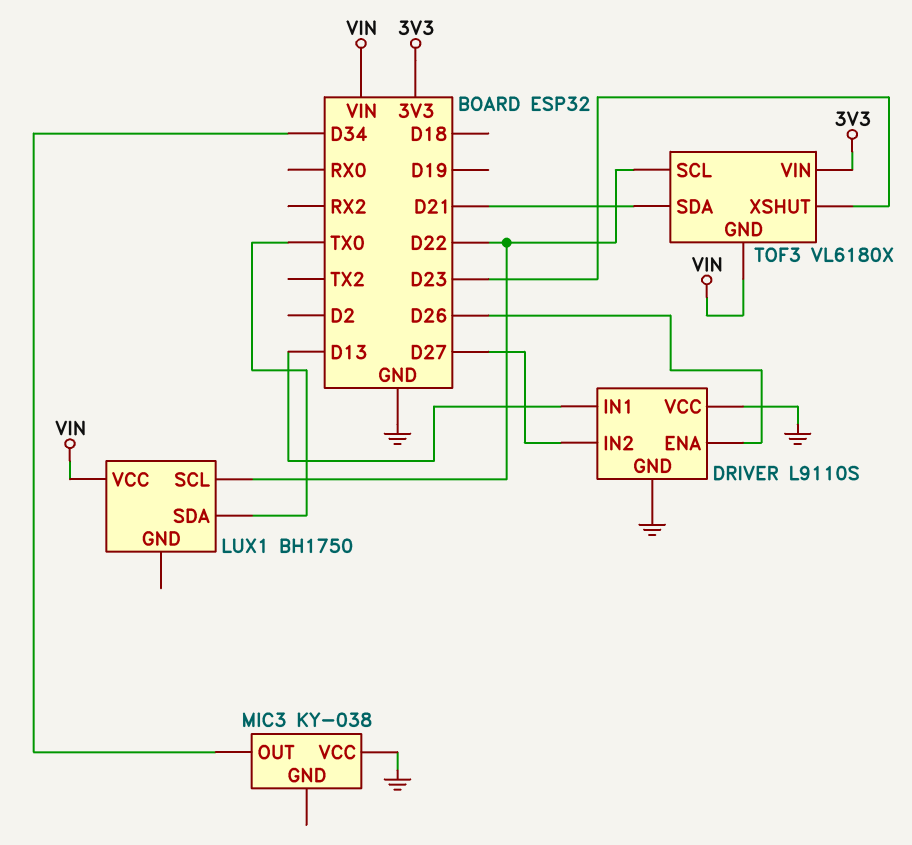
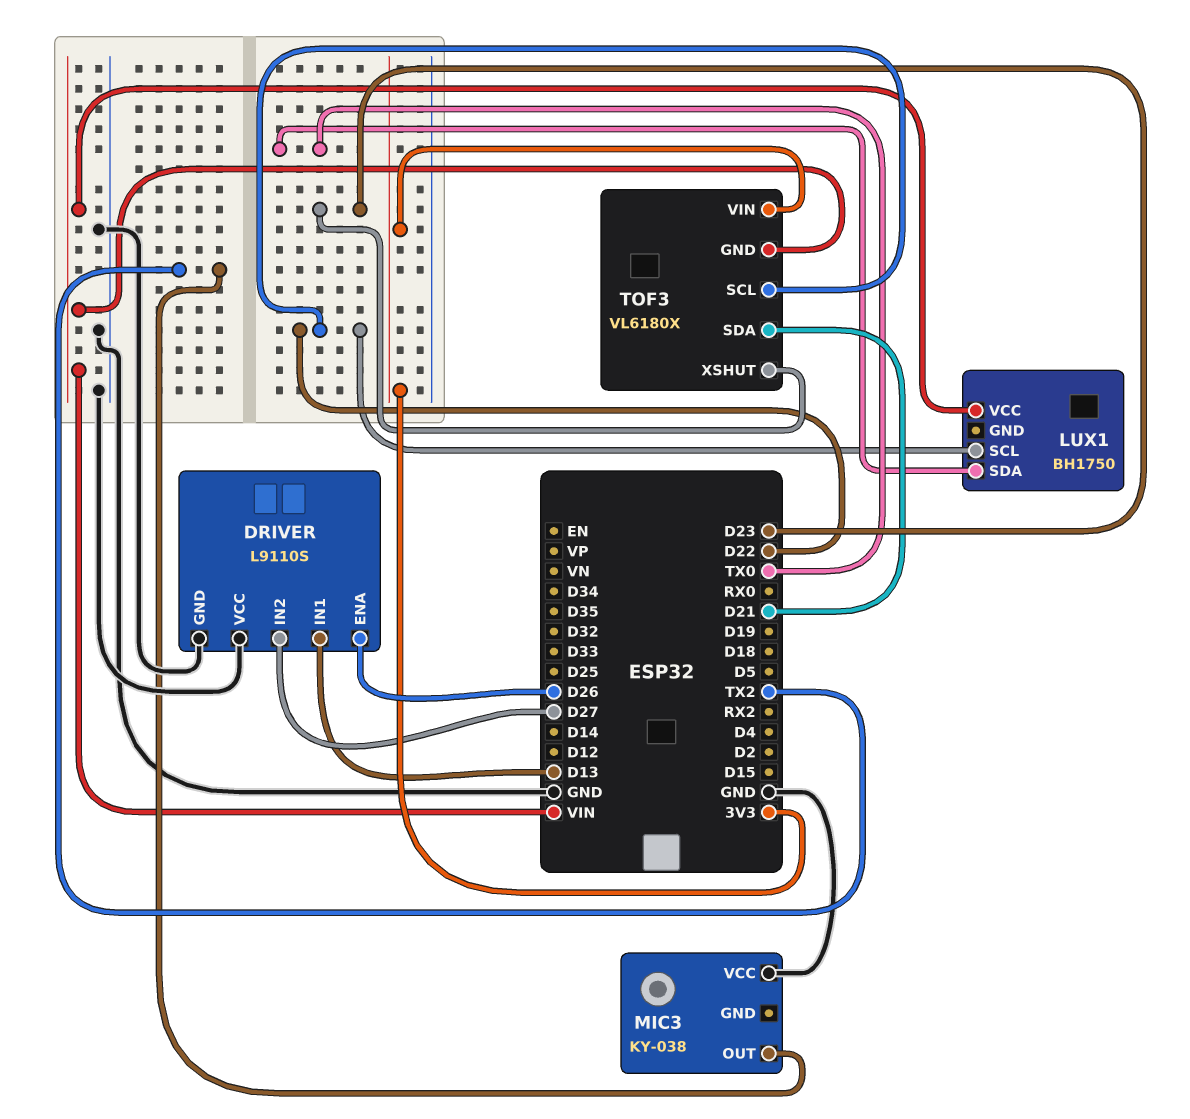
MIC3 pin OUT: D34 -> TX2

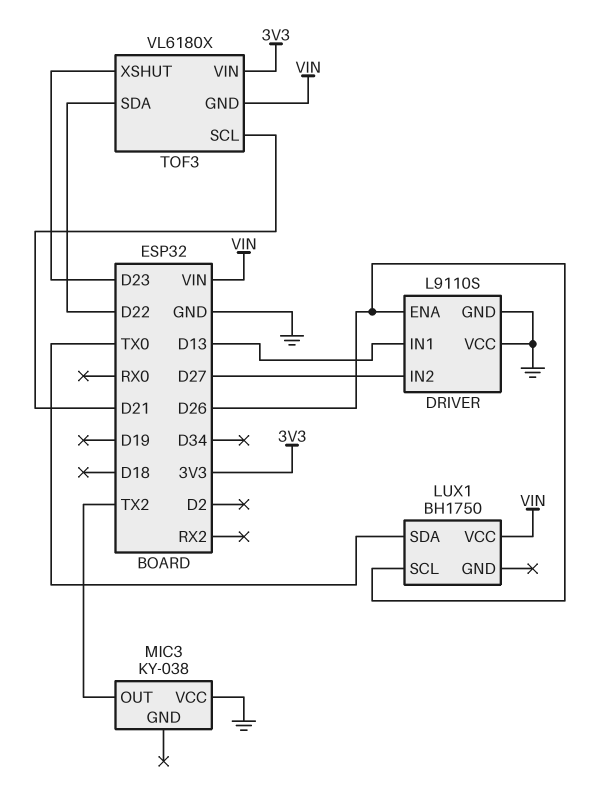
LUX1 pin SCL: D22 -> D26
TOF3 pin SCL: D22 -> D21
TOF3 pin SDA: D21 -> D22

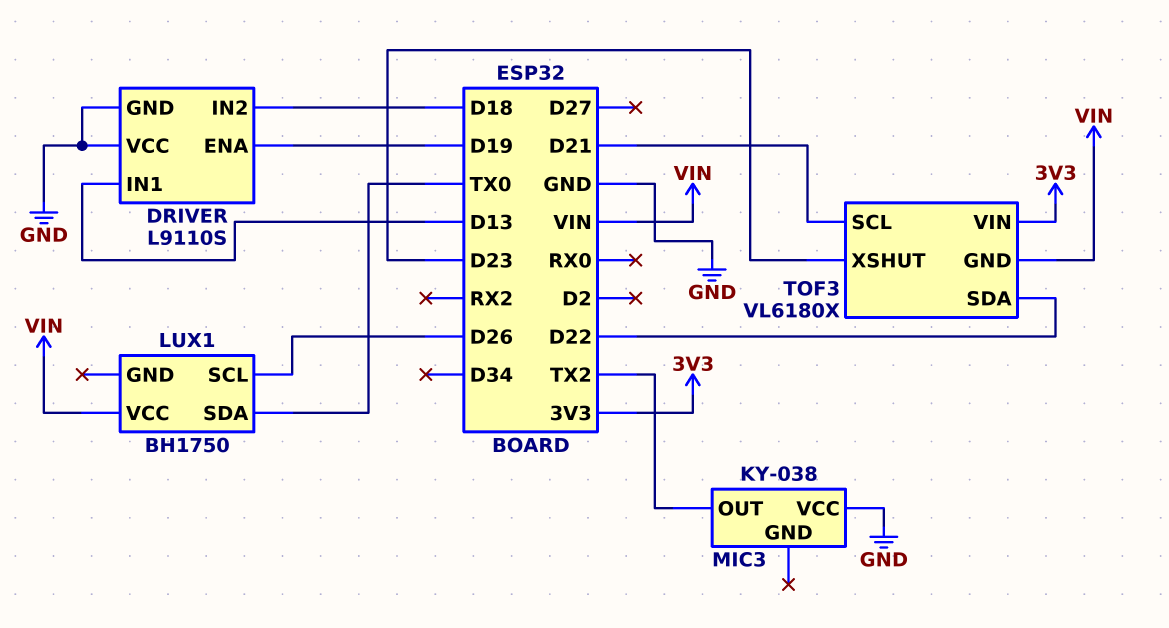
DRIVER pin ENA: D26 -> D19
DRIVER pin IN2: D27 -> D18

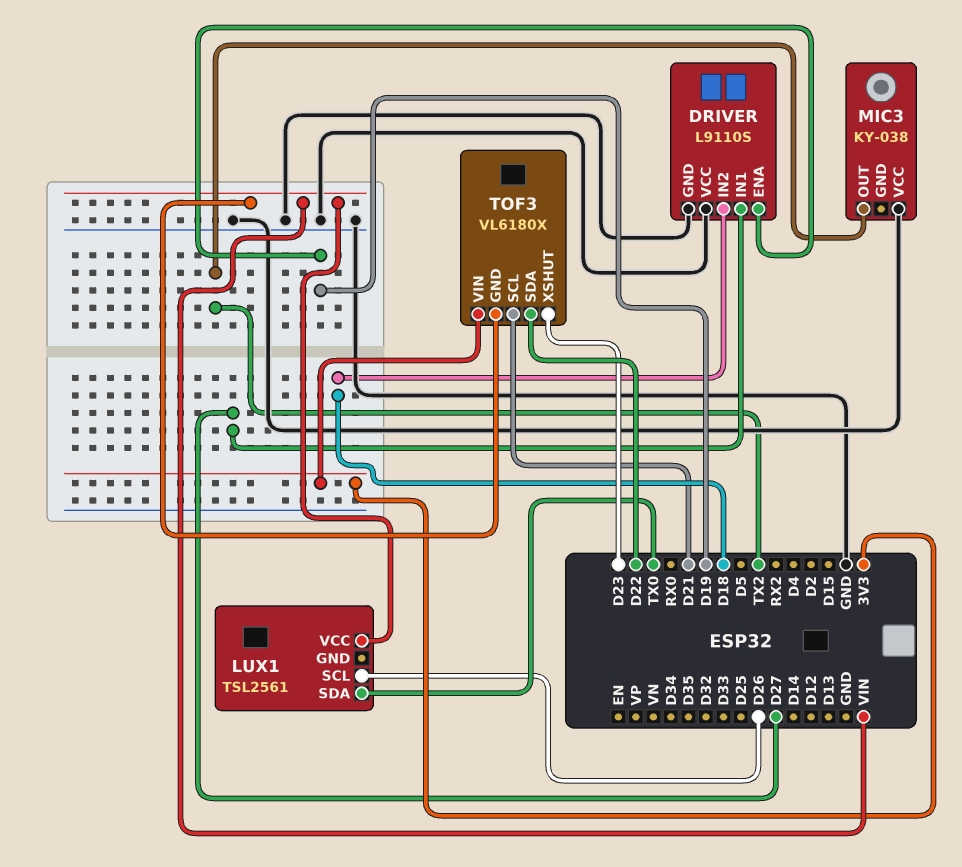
DRIVER pin IN1: D13 -> D27
LUX1: BH1750 -> TSL2561

